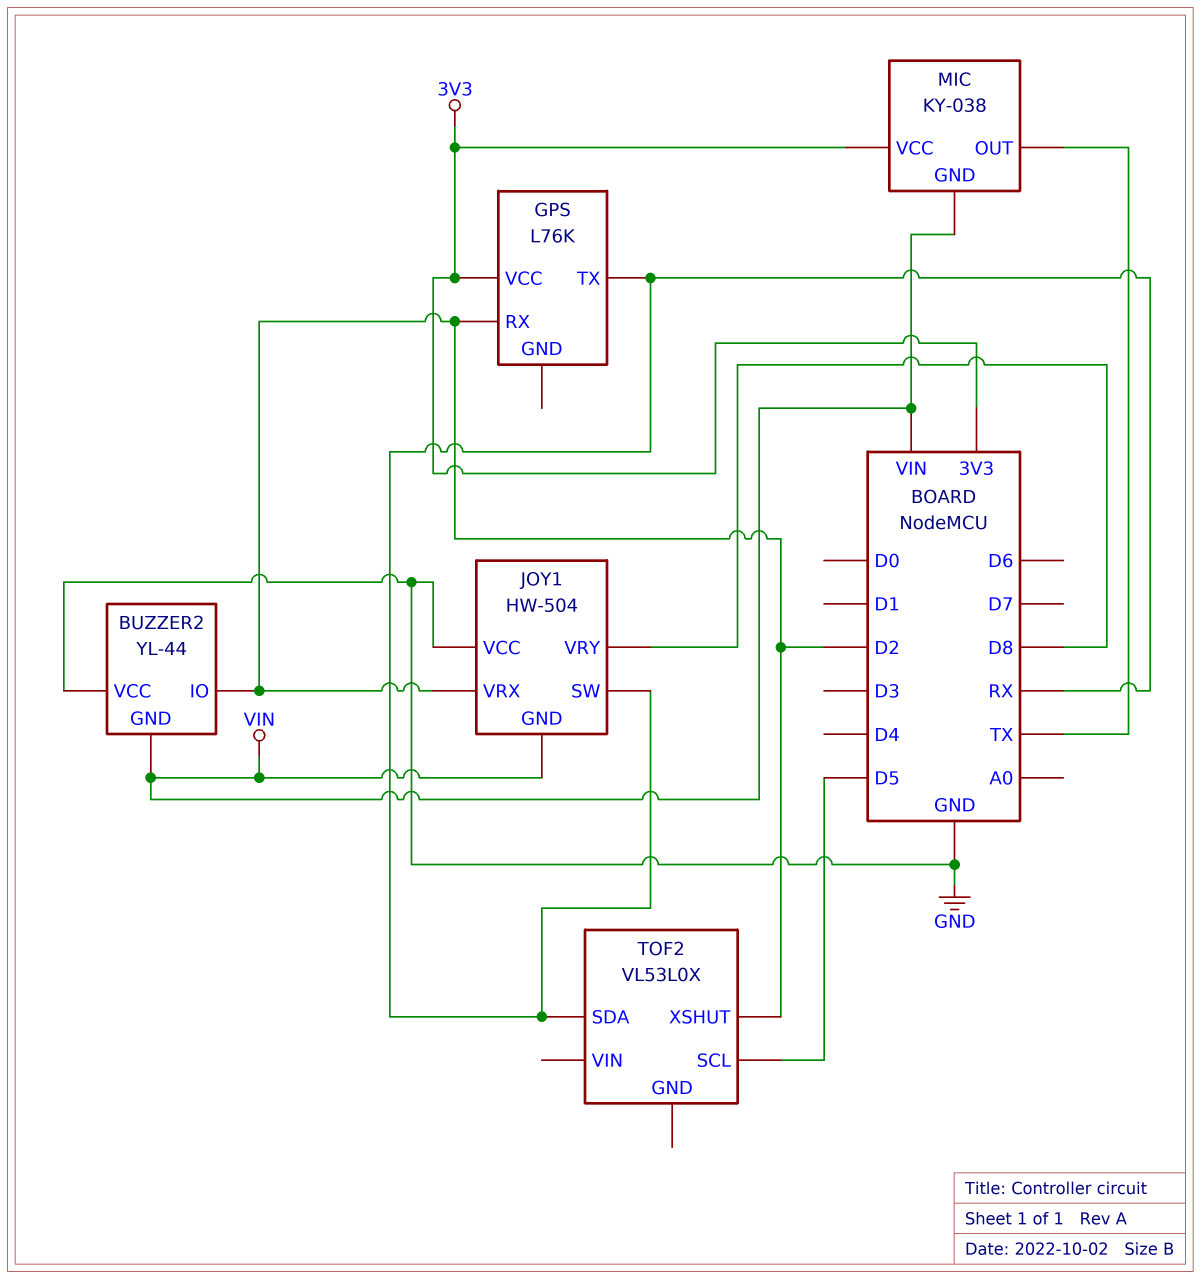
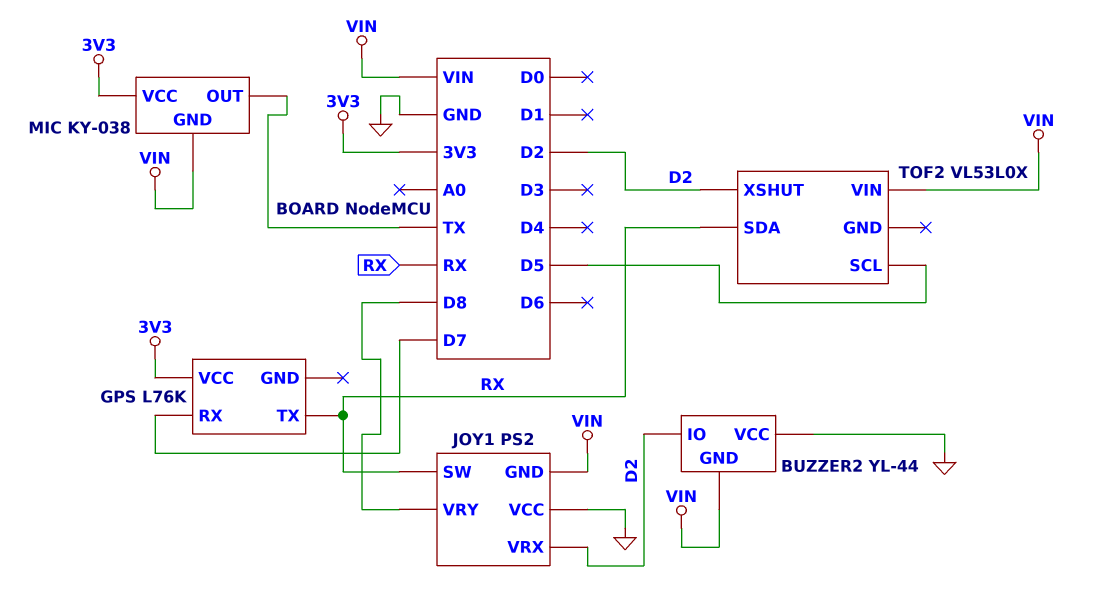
GPS pin RX: D2 -> D7
JOY1: HW-504 -> PS2
TOF2 pin VIN: none -> VIN

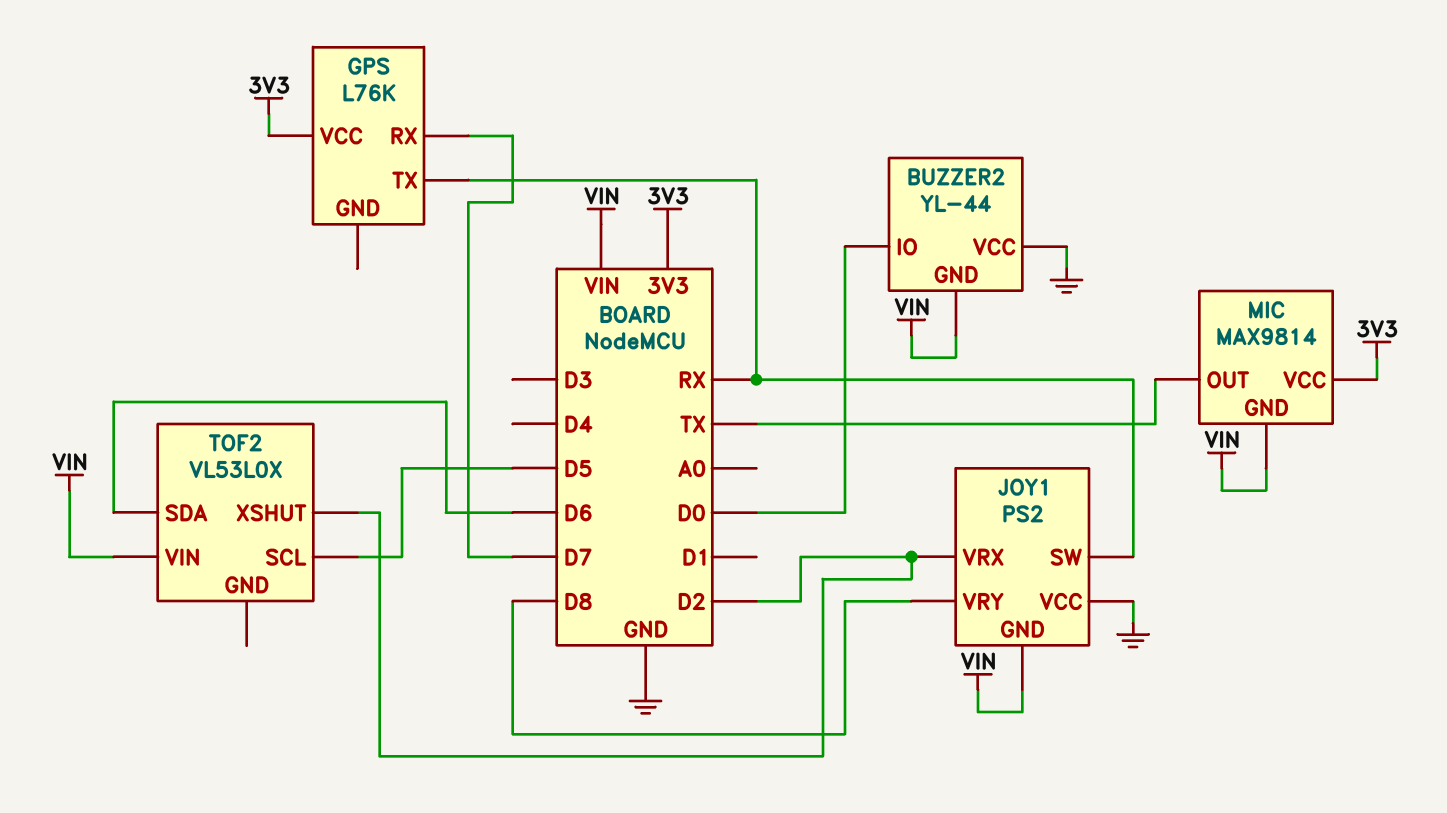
BUZZER2 pin IO: D2 -> D0
MIC: KY-038 -> MAX9814
TOF2 pin SDA: RX -> D6

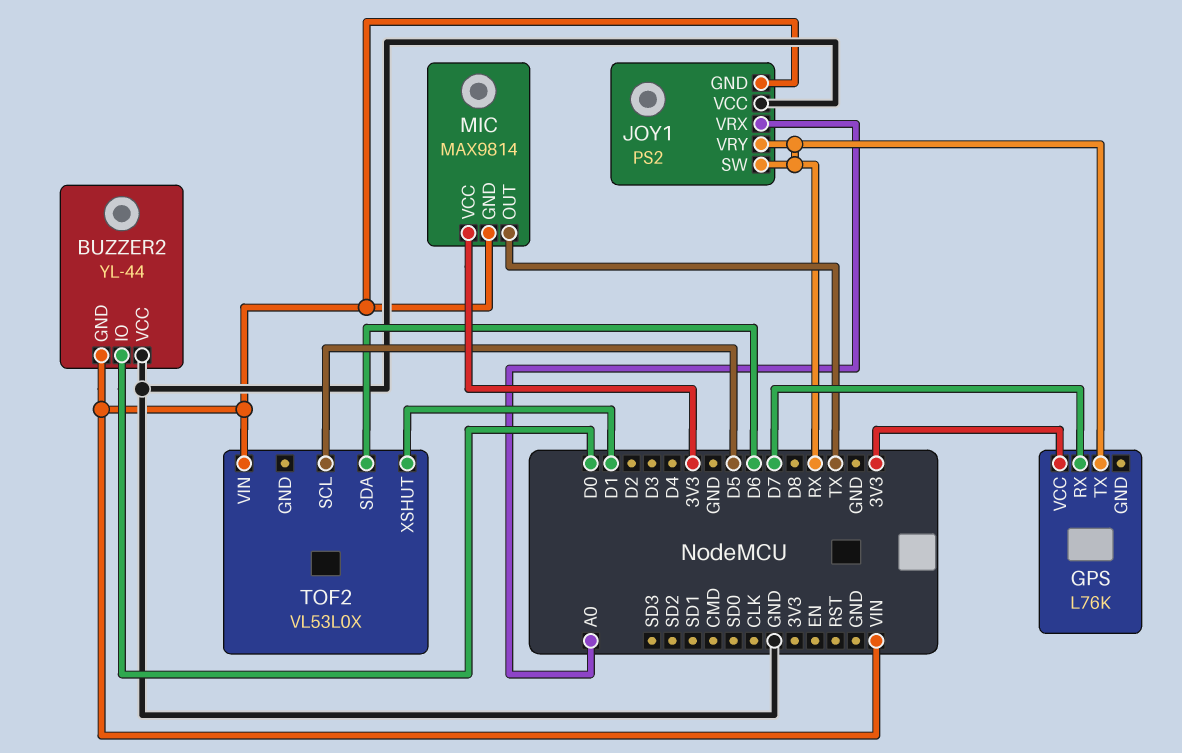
JOY1 pin VRX: D2 -> A0
JOY1 pin VRY: D8 -> RX
TOF2 pin XSHUT: D2 -> D1

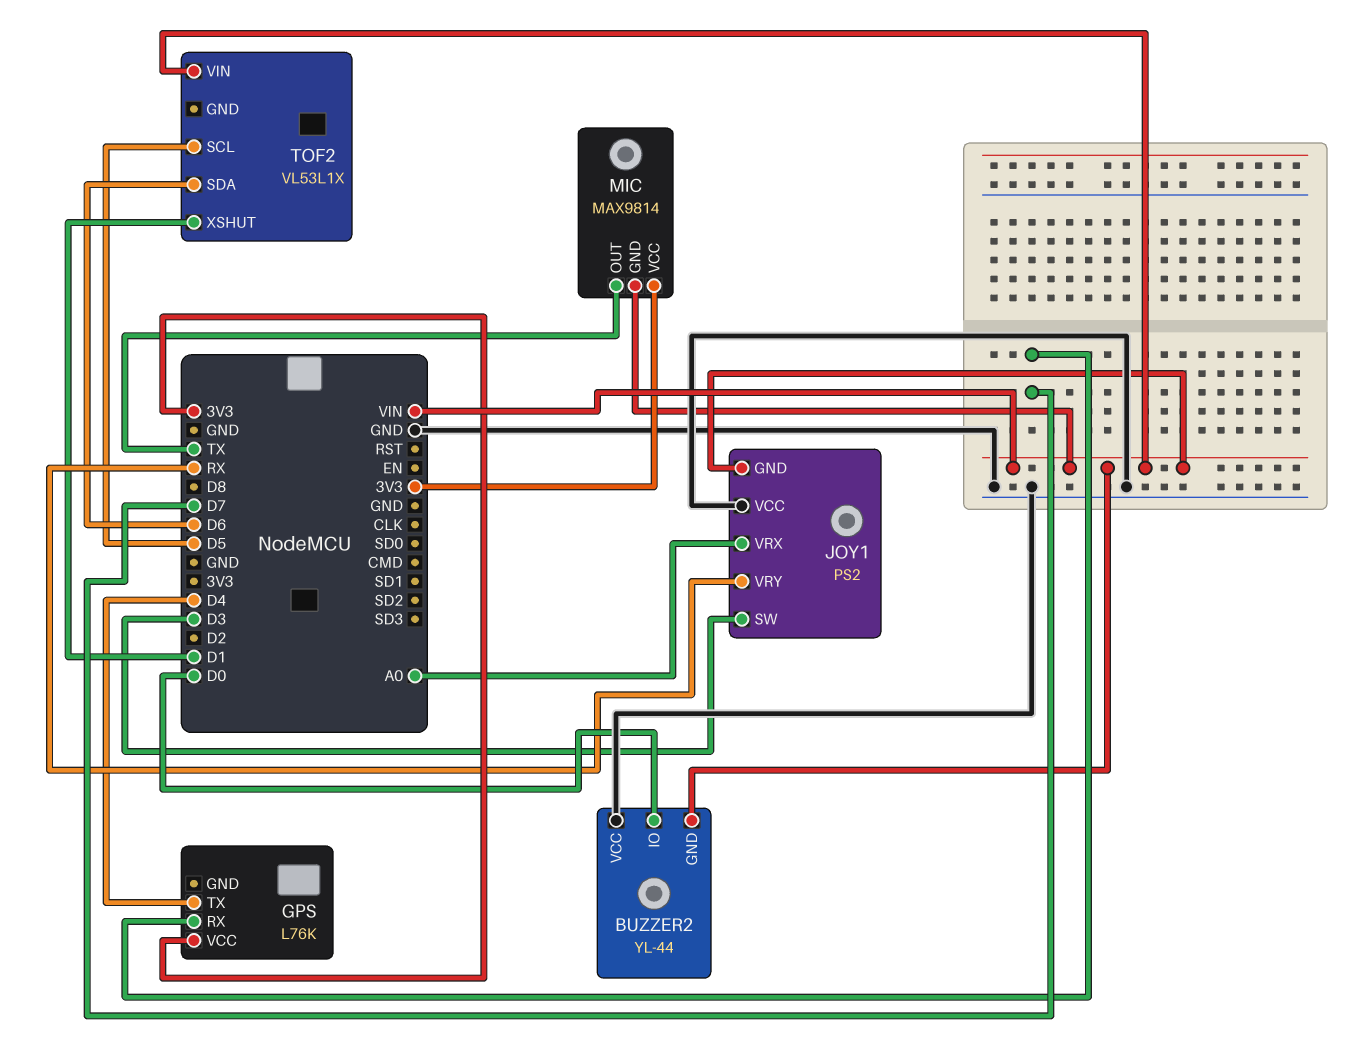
GPS pin TX: RX -> D4
JOY1 pin SW: RX -> D3
TOF2: VL53L0X -> VL53L1X

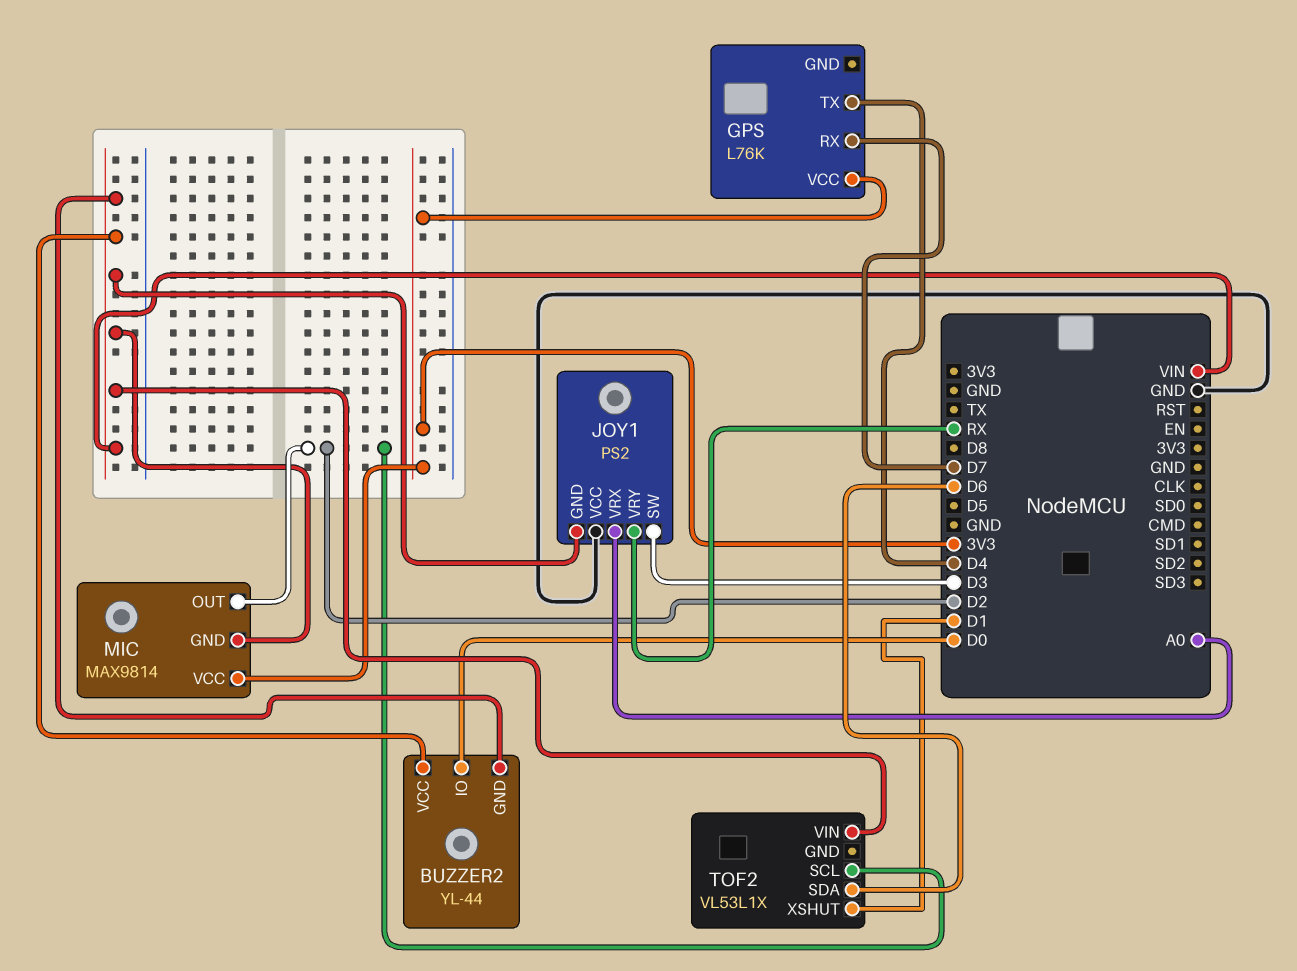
BUZZER2 pin VCC: GND -> VIN
MIC pin OUT: TX -> D2
TOF2 pin SCL: D5 -> D2

